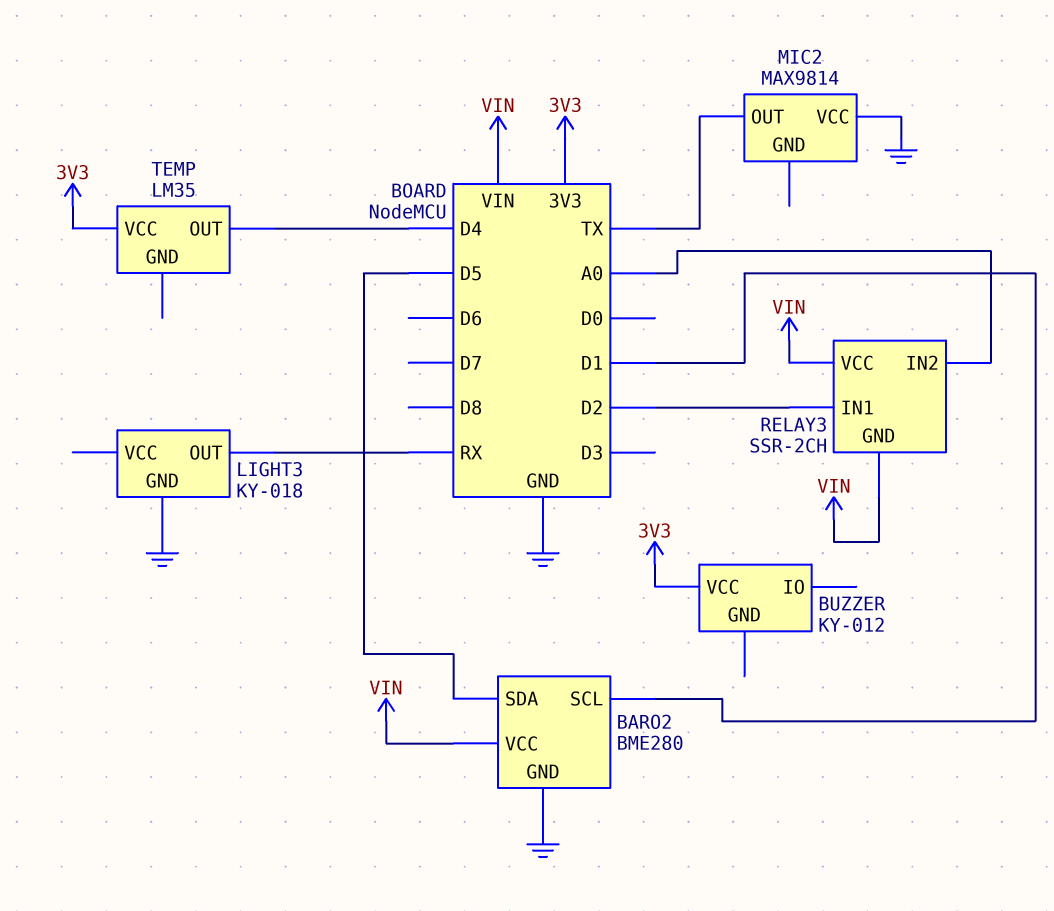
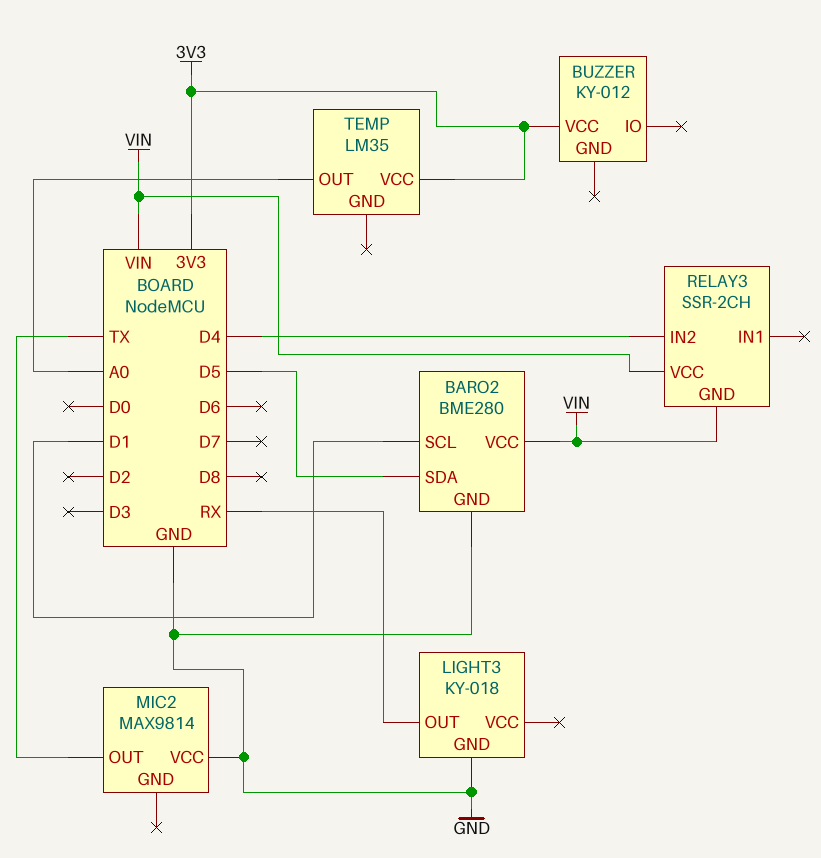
RELAY3 pin IN1: D2 -> none
RELAY3 pin IN2: A0 -> D4
TEMP pin OUT: D4 -> A0

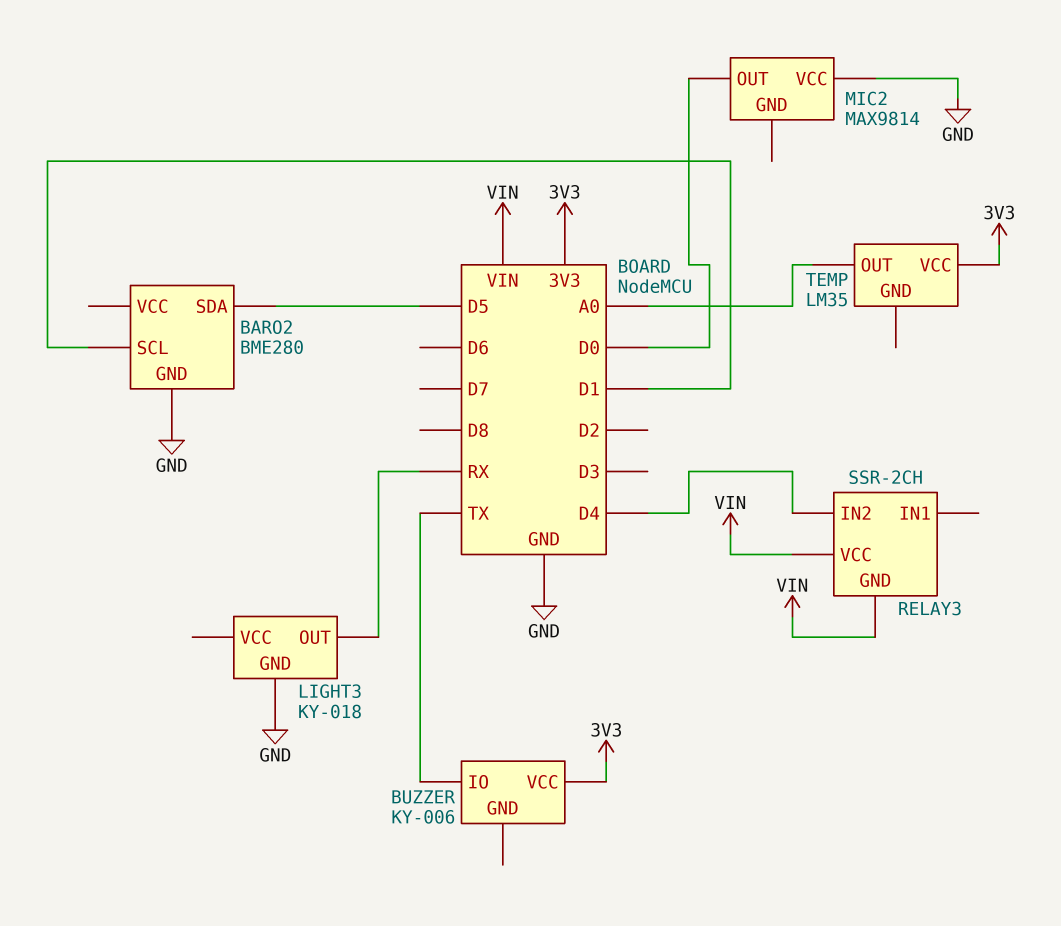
BARO2 pin VCC: VIN -> none
BUZZER: KY-012 -> KY-006
BUZZER pin IO: none -> TX
MIC2 pin OUT: TX -> D0

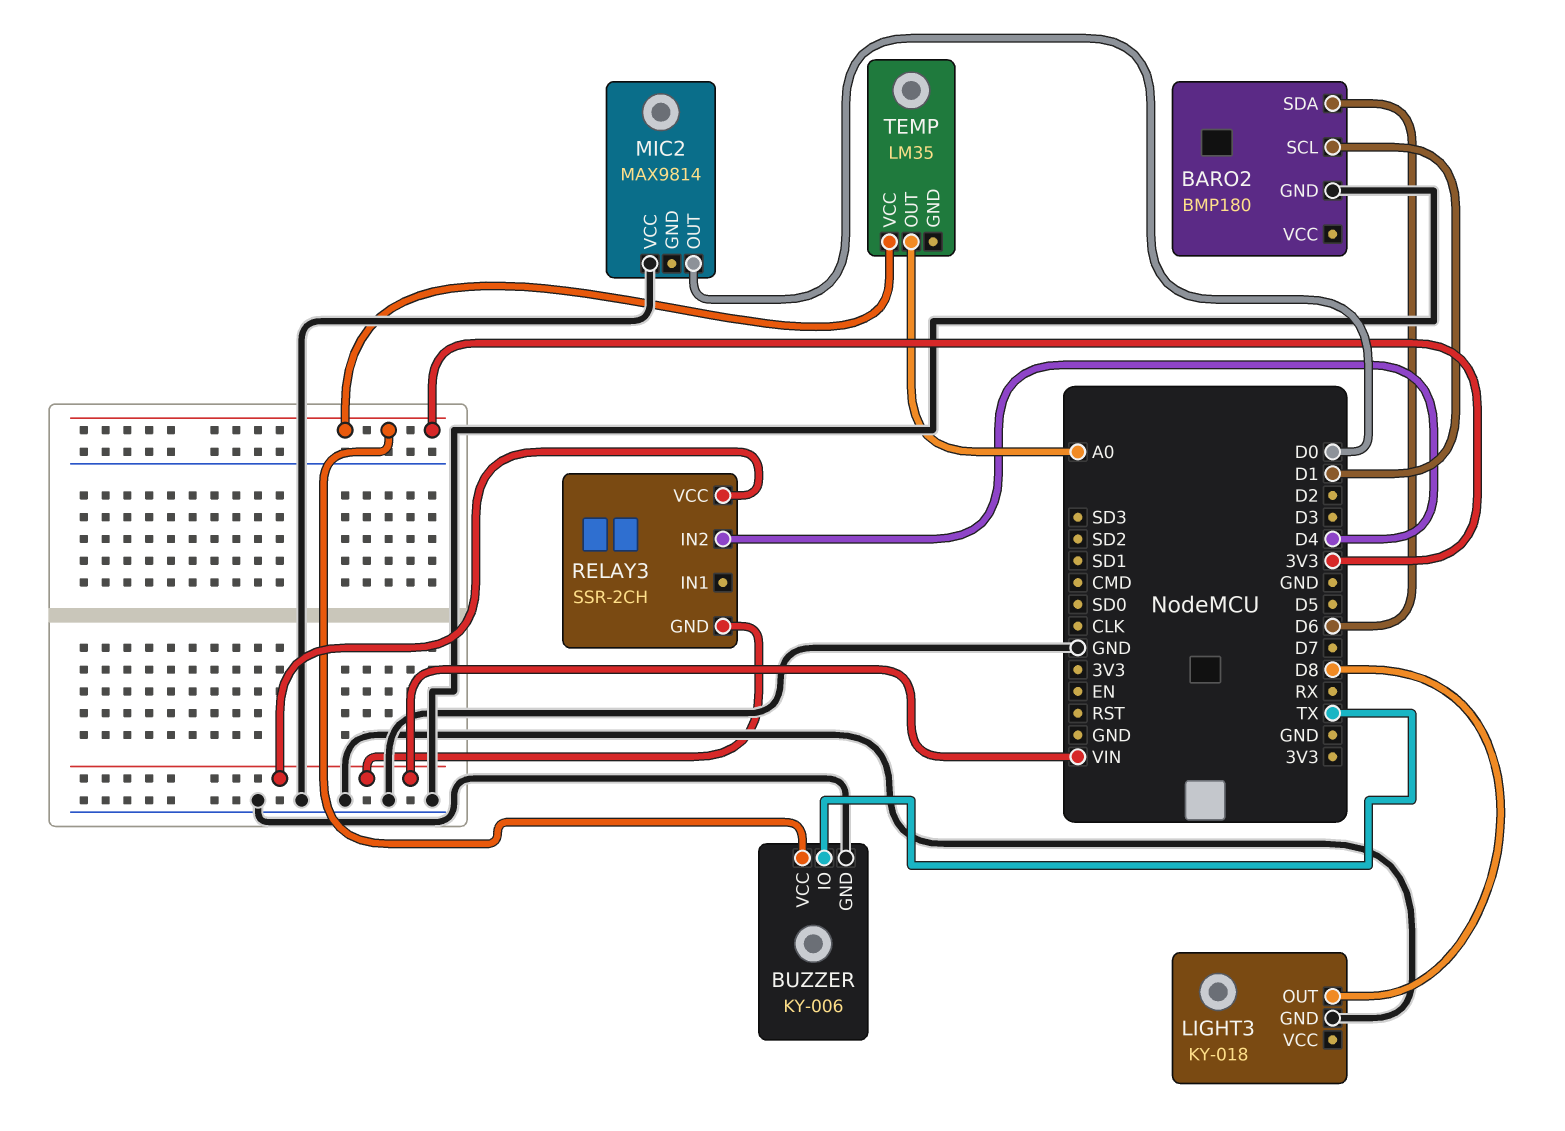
BARO2: BME280 -> BMP180
BARO2 pin SDA: D5 -> D6
BUZZER pin GND: none -> GND
LIGHT3 pin OUT: RX -> D8

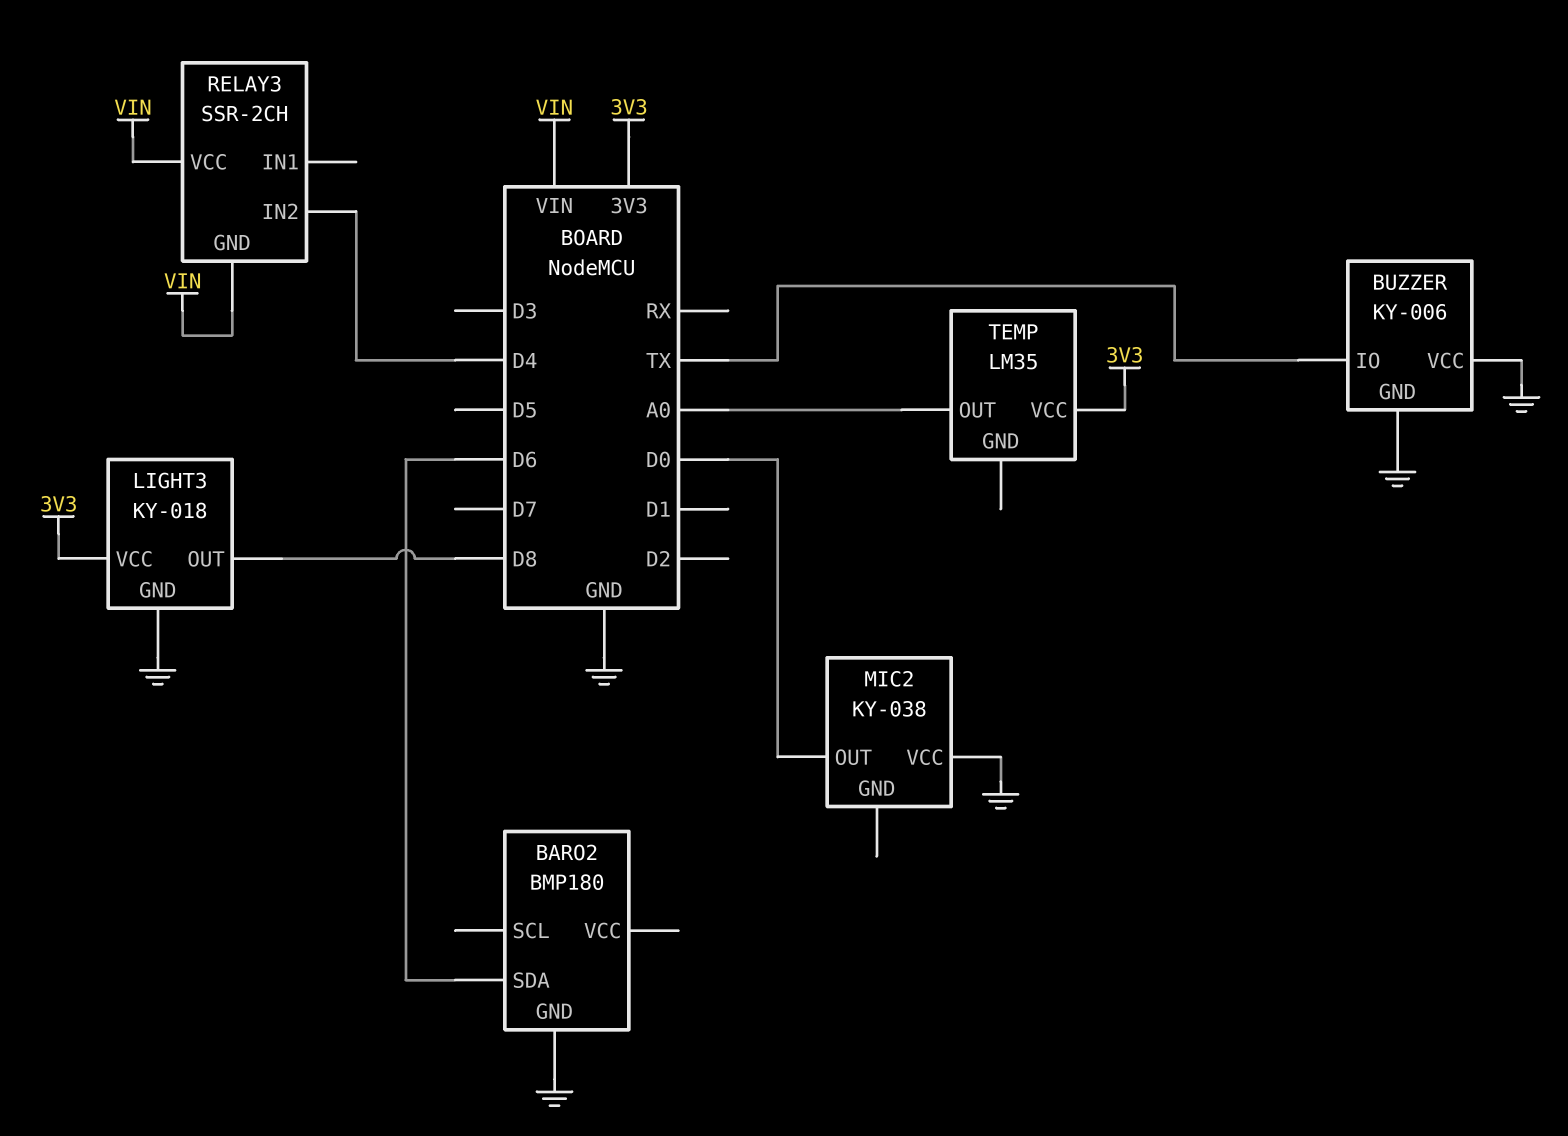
BARO2 pin SCL: D1 -> none
BUZZER pin VCC: 3V3 -> GND
LIGHT3 pin VCC: none -> 3V3
MIC2: MAX9814 -> KY-038

